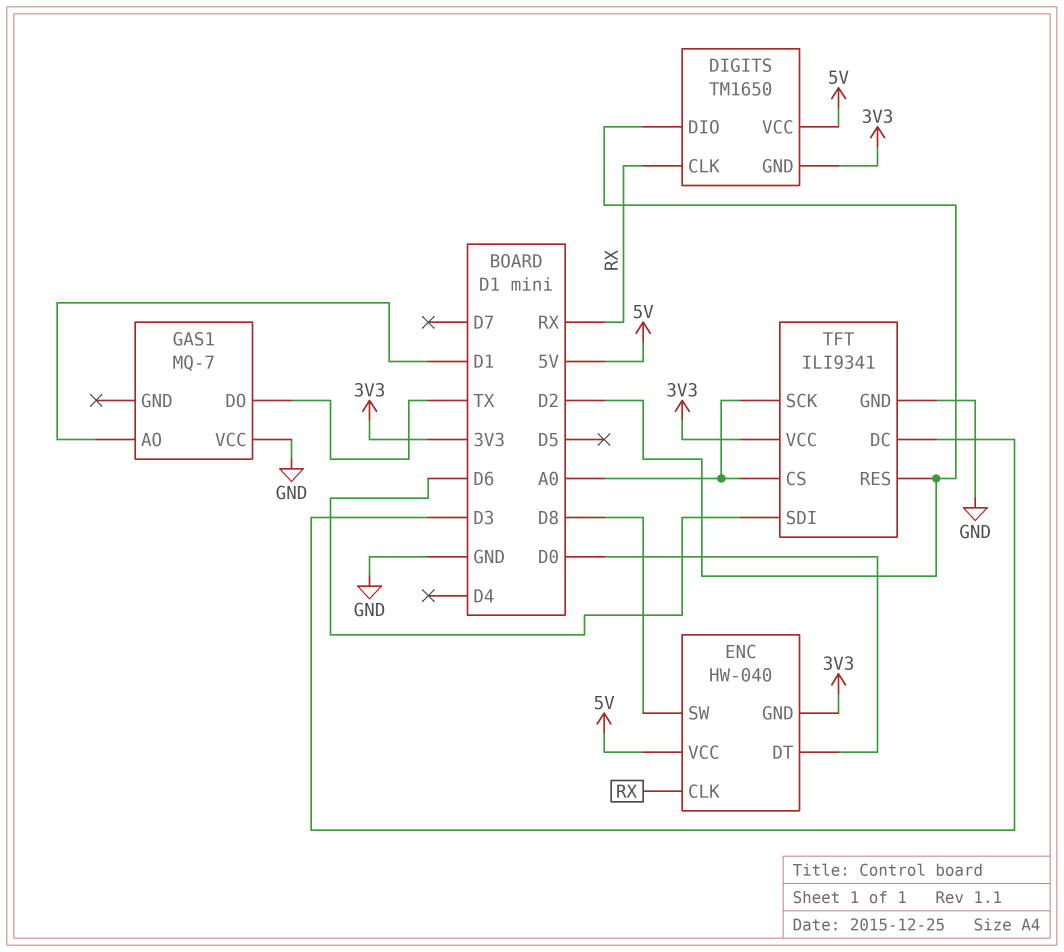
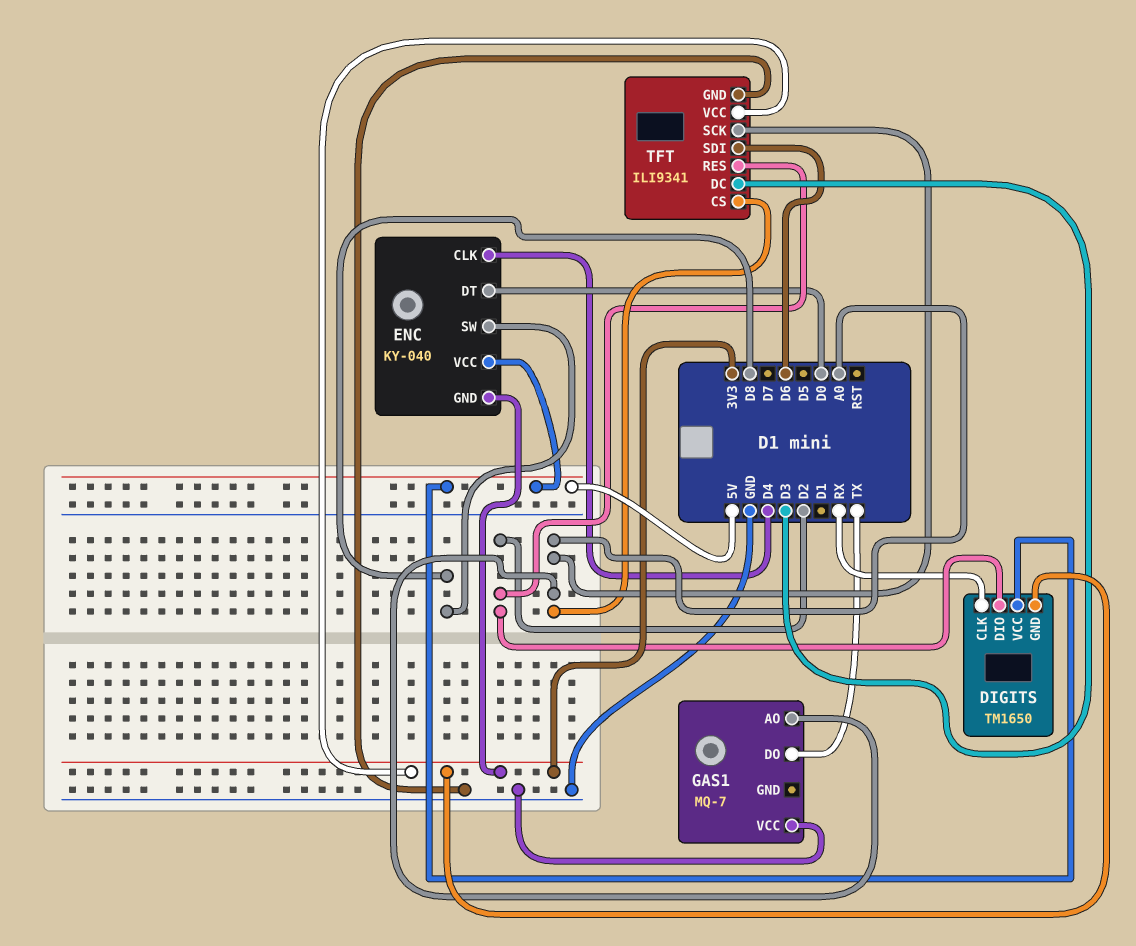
ENC: HW-040 -> KY-040
ENC pin CLK: RX -> D4
GAS1 pin AO: D1 -> A0

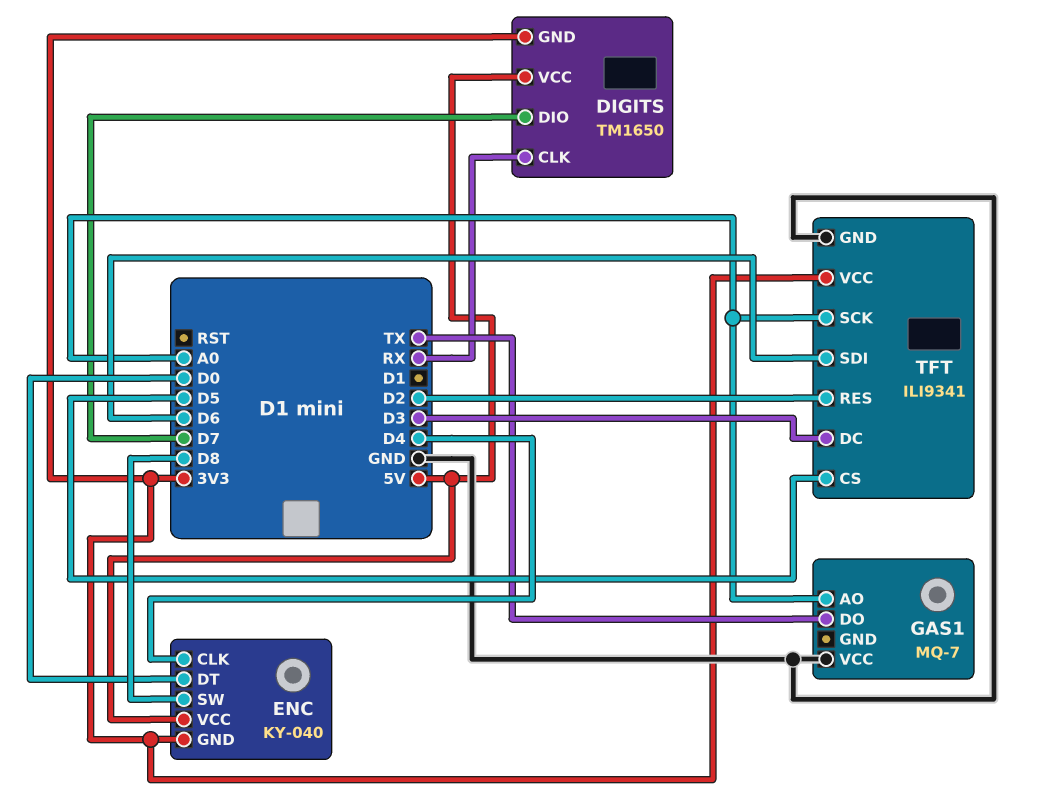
DIGITS pin DIO: D2 -> D7
TFT pin CS: A0 -> D5

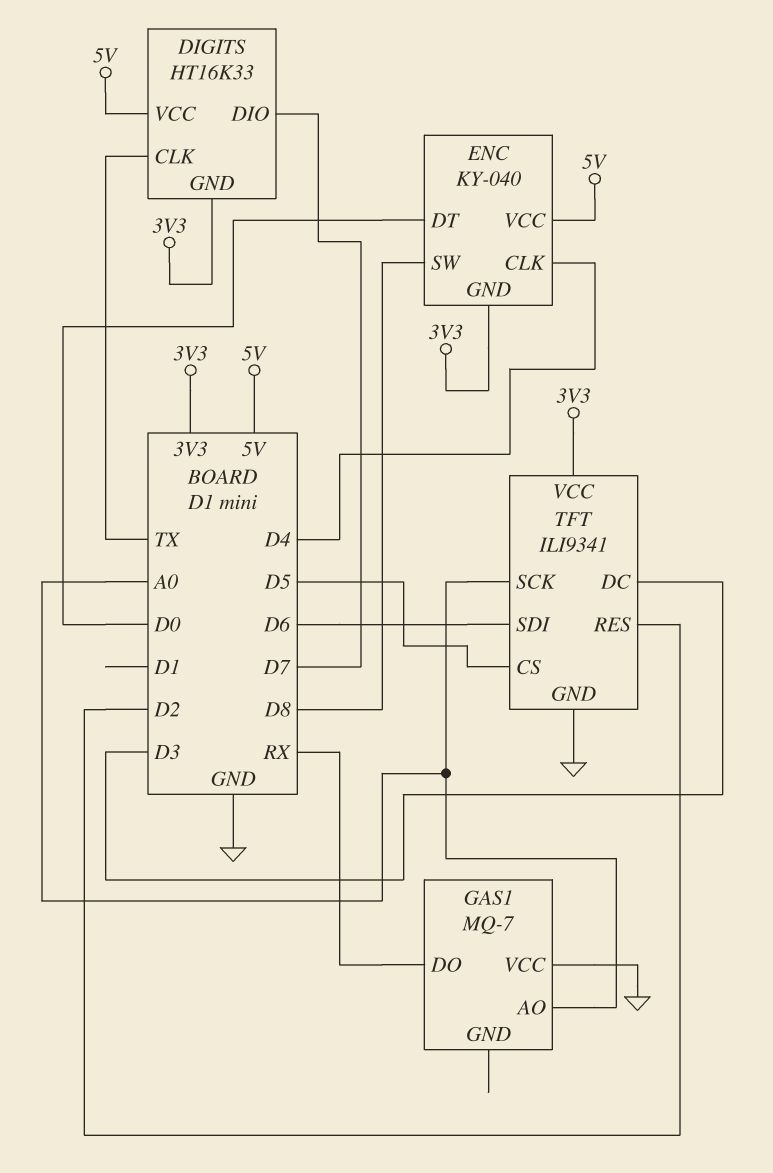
DIGITS: TM1650 -> HT16K33
DIGITS pin CLK: RX -> TX
GAS1 pin DO: TX -> RX

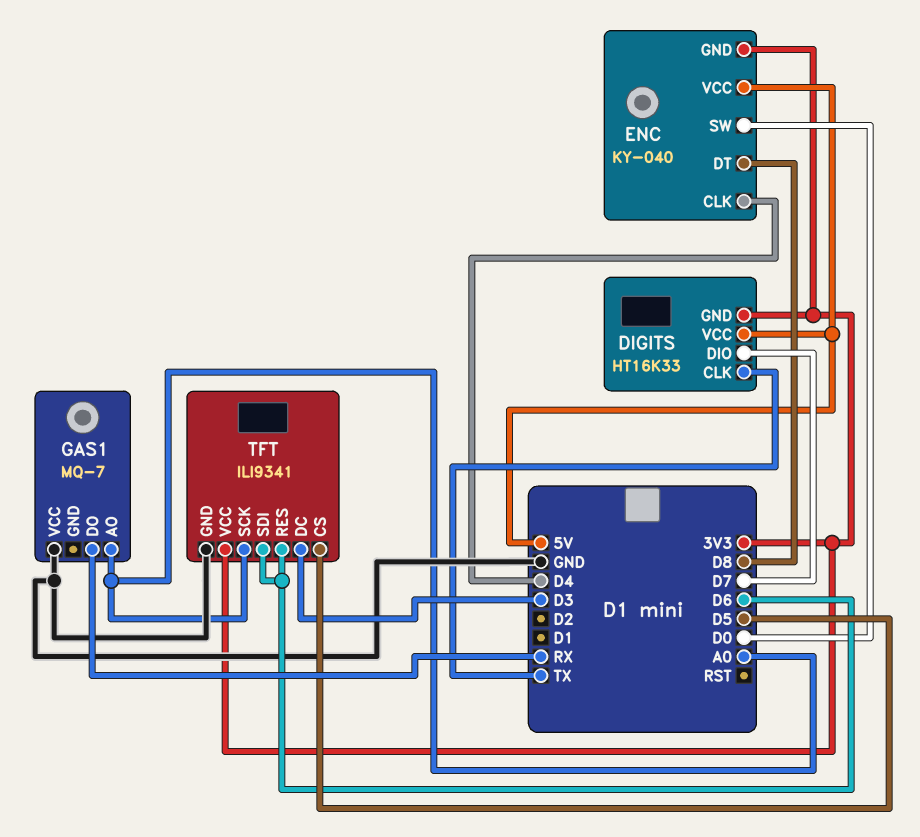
ENC pin DT: D0 -> D8
ENC pin SW: D8 -> D0
TFT pin RES: D2 -> D6

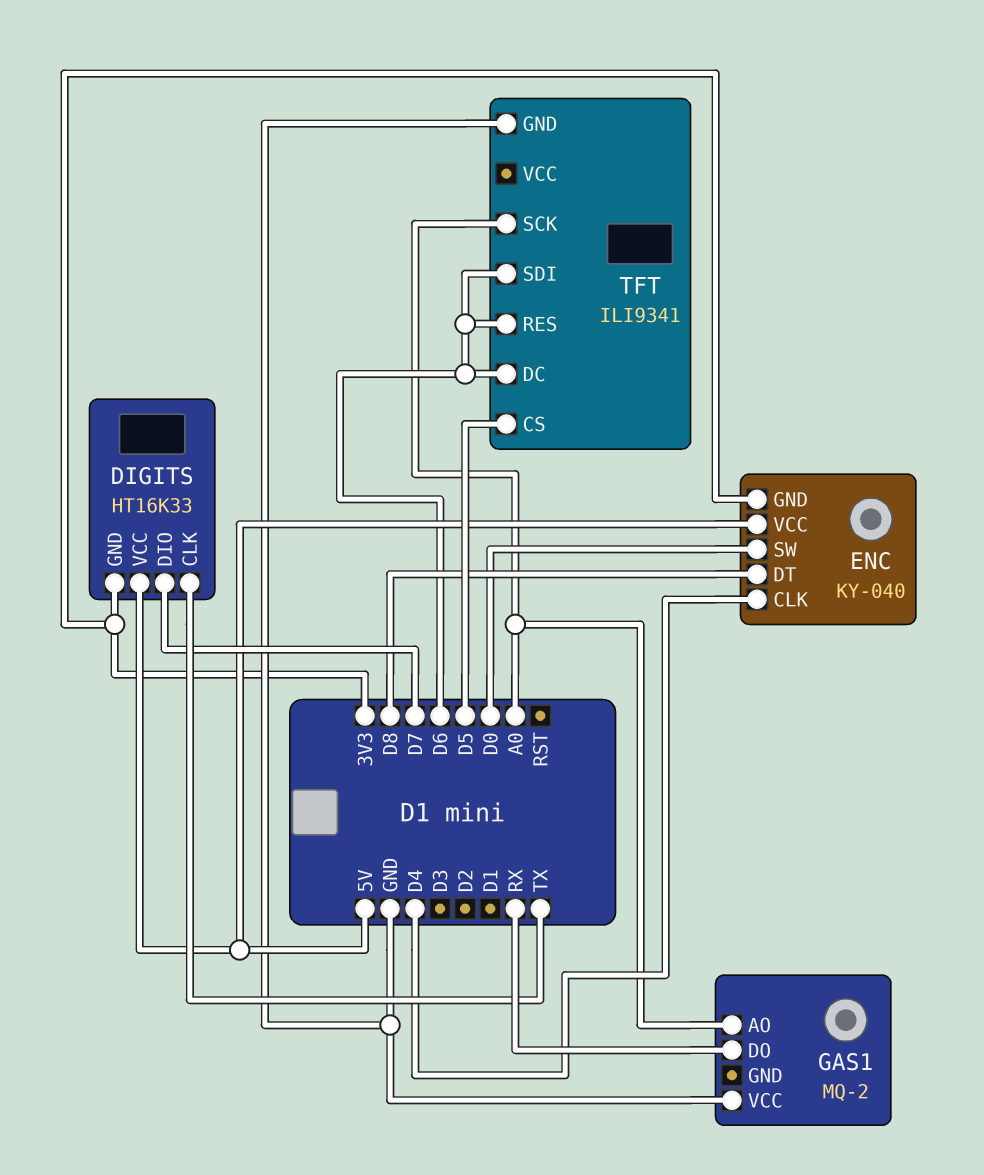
GAS1: MQ-7 -> MQ-2
TFT pin DC: D3 -> D6
TFT pin VCC: 3V3 -> none

